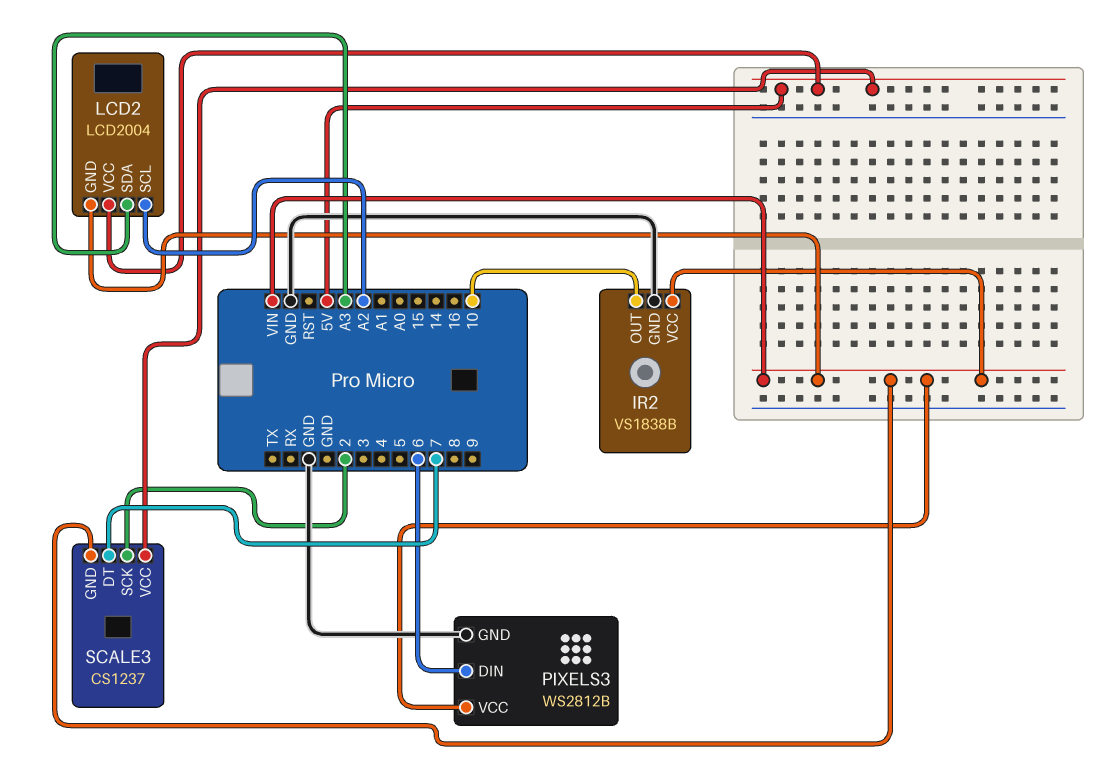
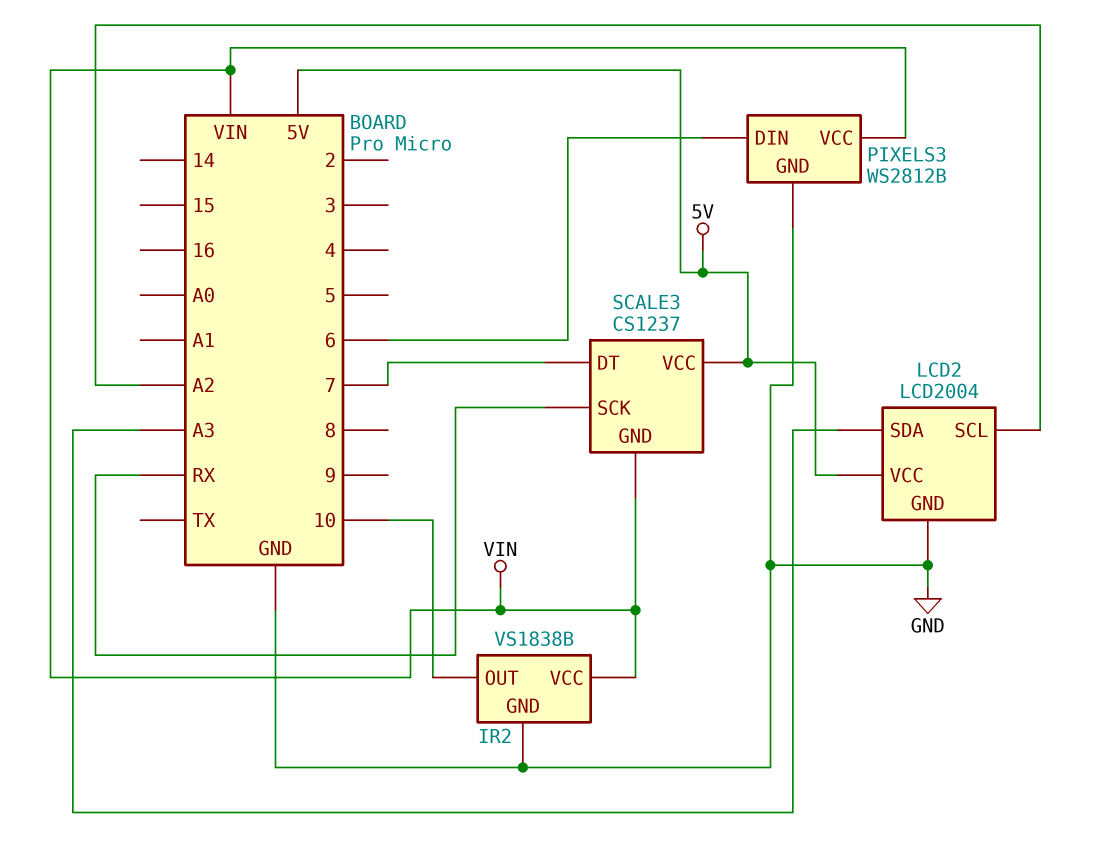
LCD2 pin GND: VIN -> GND
SCALE3 pin SCK: 2 -> RX

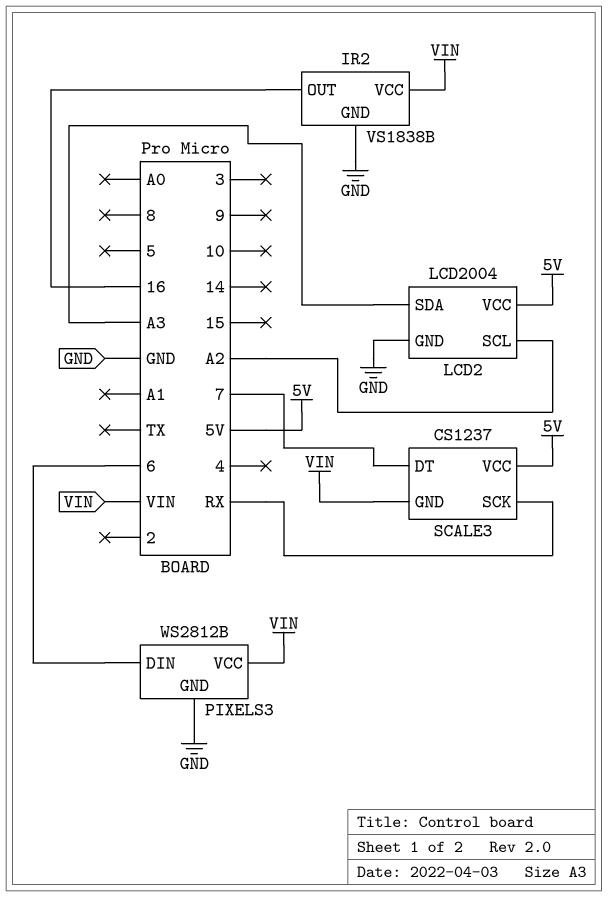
IR2 pin OUT: 10 -> 16

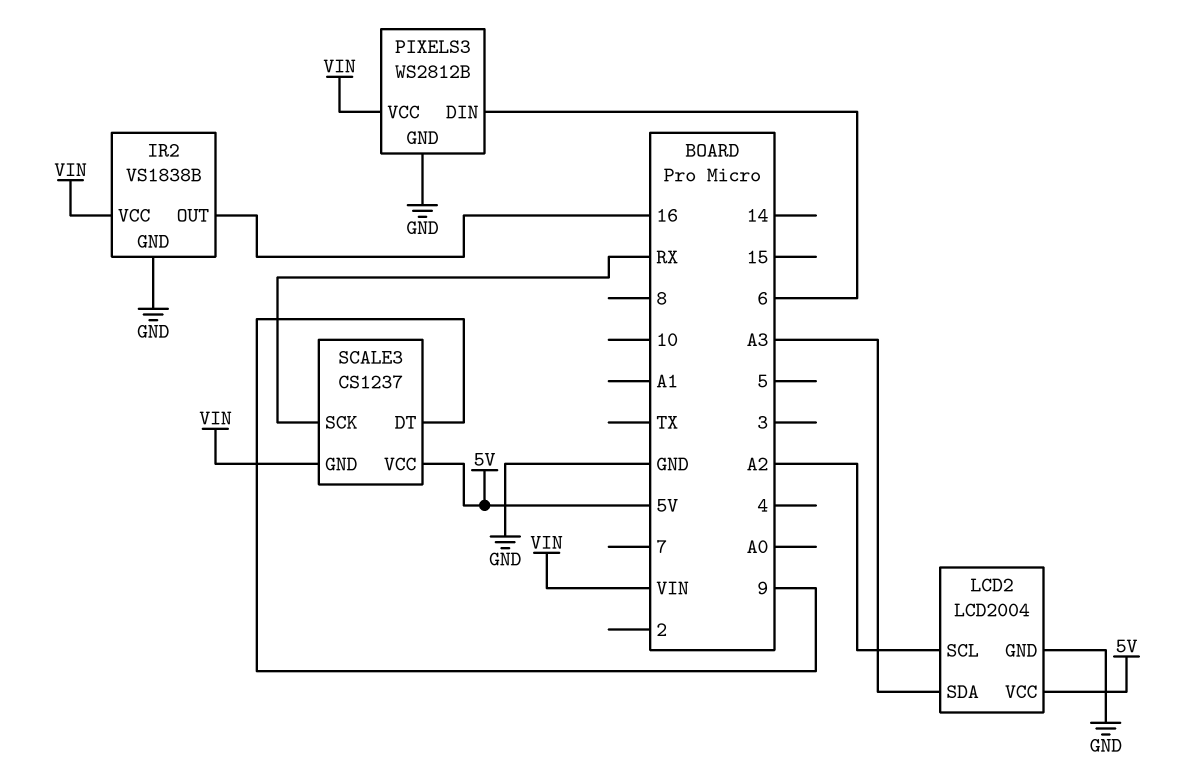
SCALE3 pin DT: 7 -> 9

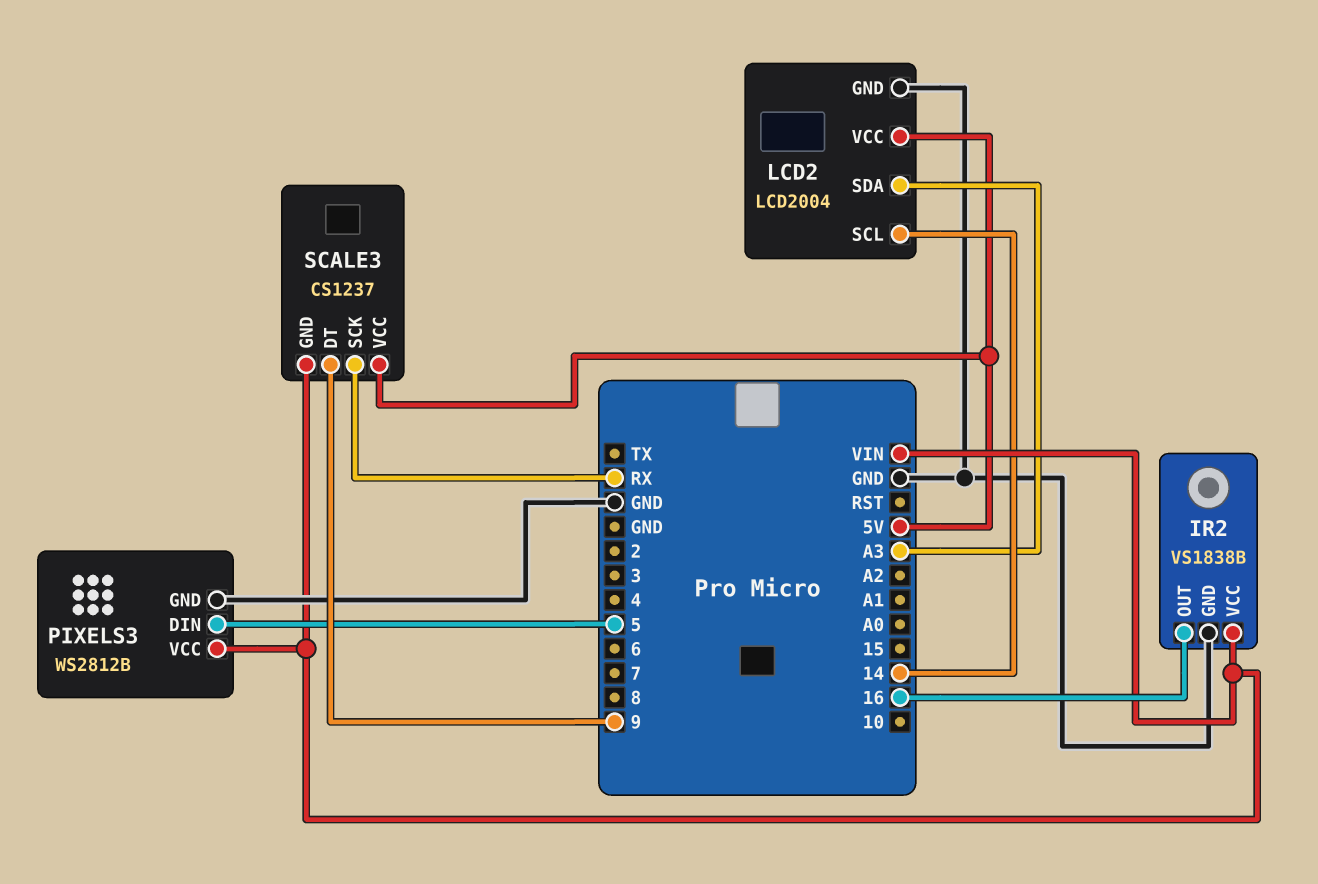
LCD2 pin SCL: A2 -> 14
PIXELS3 pin DIN: 6 -> 5

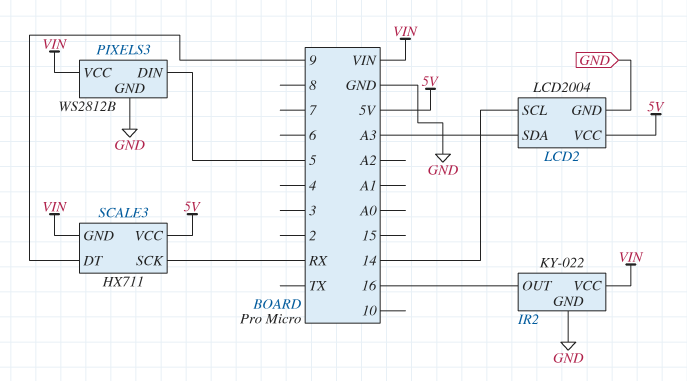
IR2: VS1838B -> KY-022
SCALE3: CS1237 -> HX711

